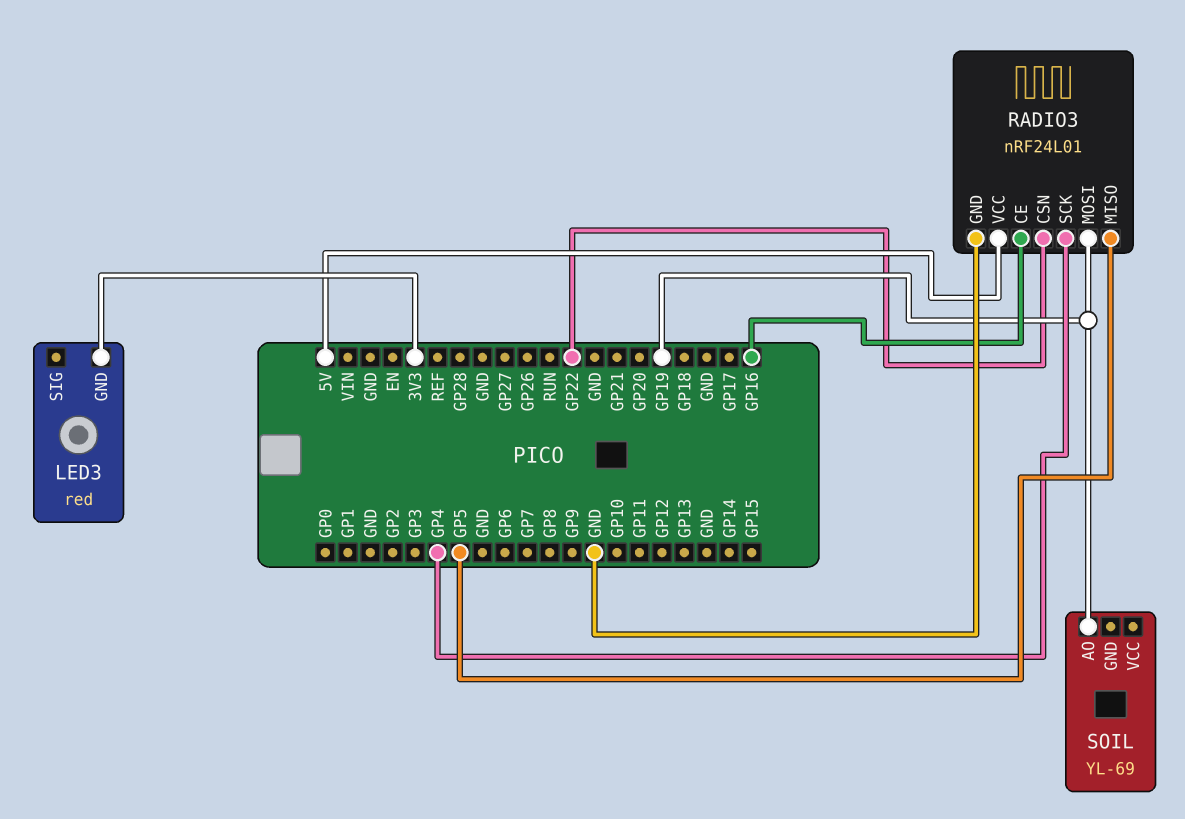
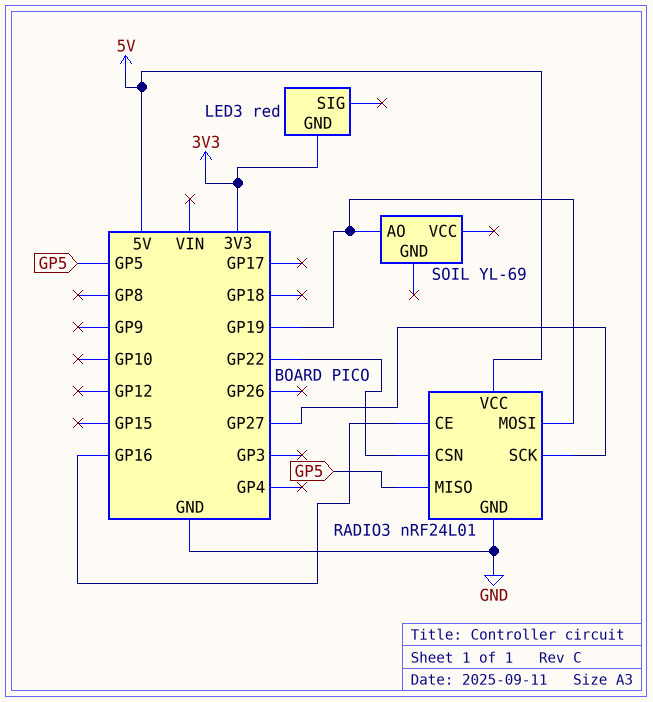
RADIO3 pin SCK: GP4 -> GP27

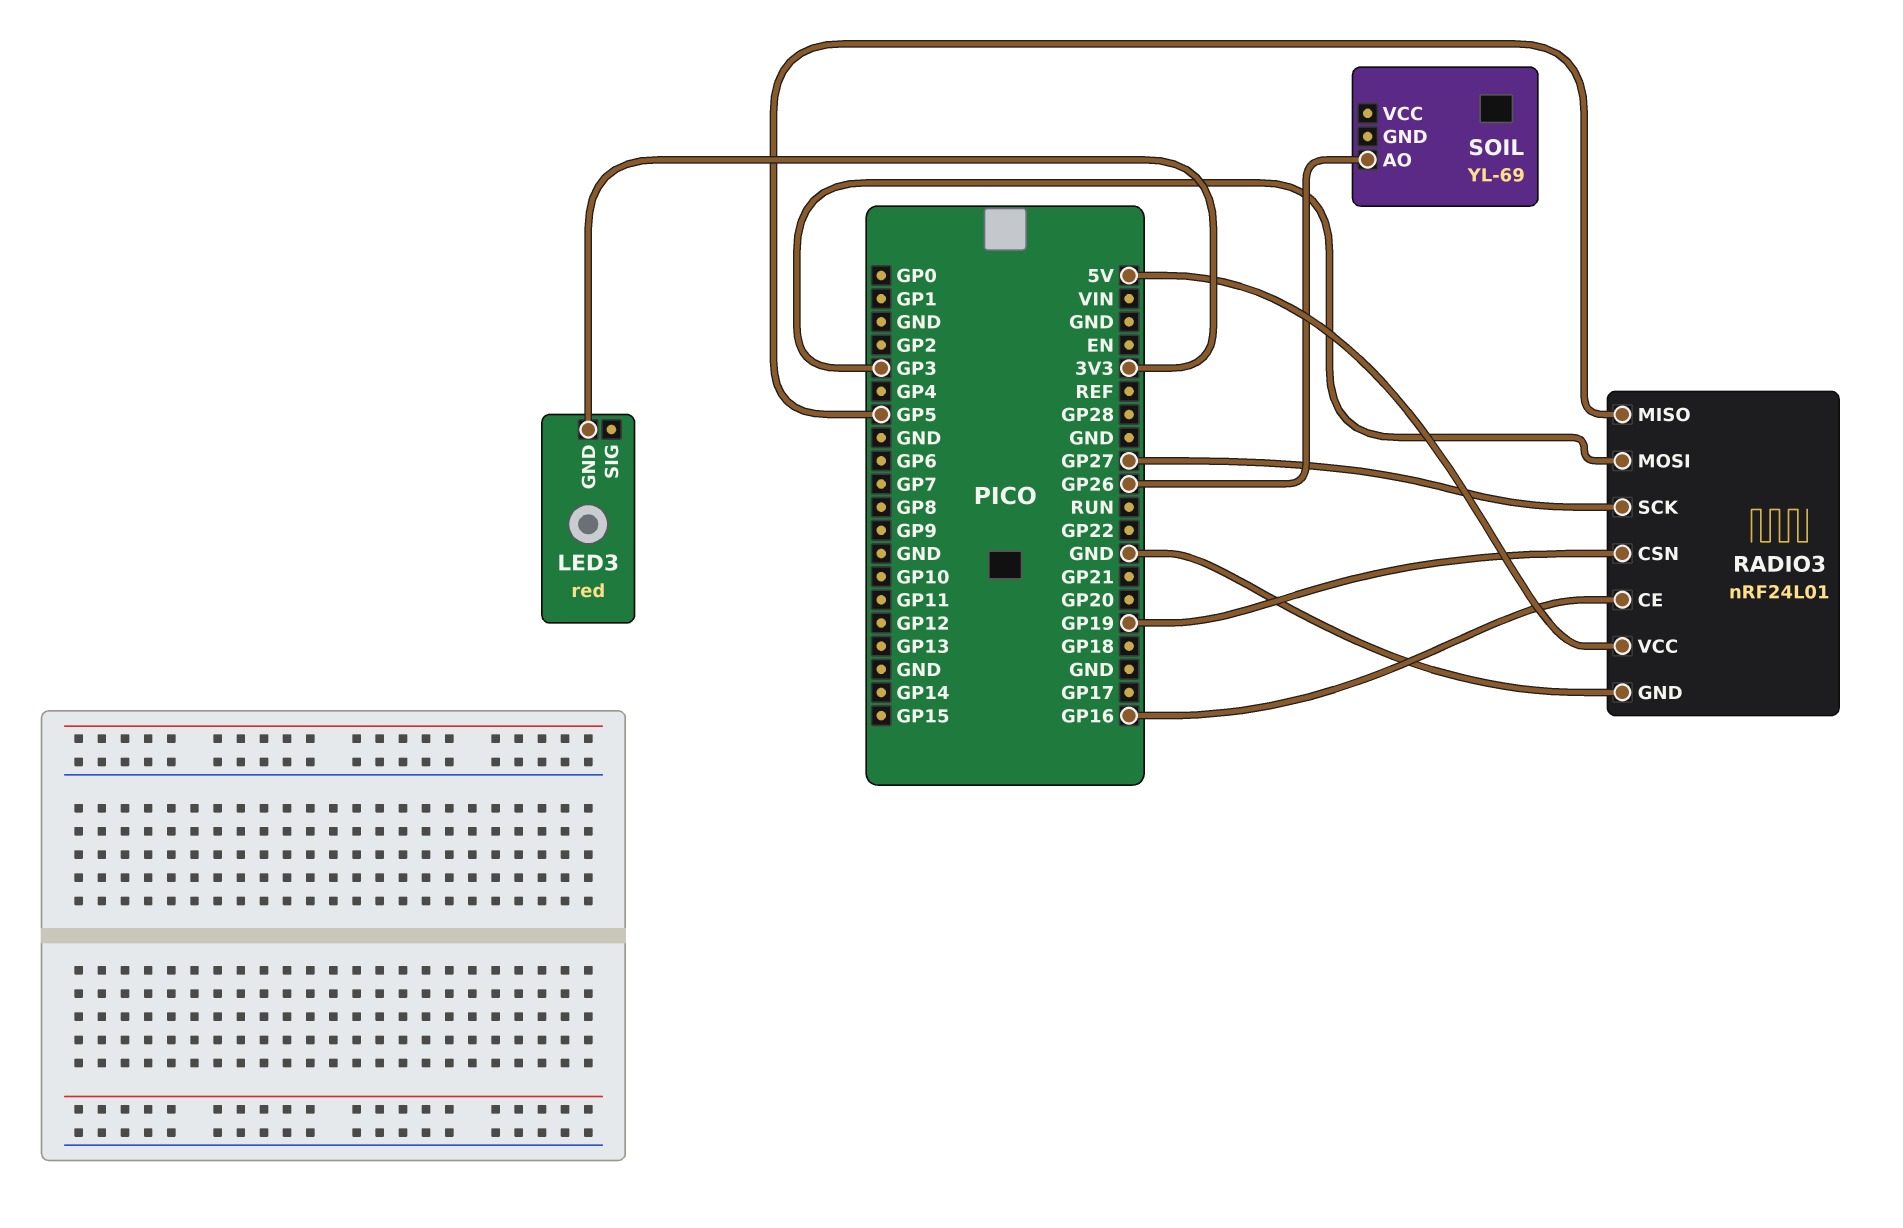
RADIO3 pin CSN: GP22 -> GP19
RADIO3 pin MOSI: GP19 -> GP3
SOIL pin AO: GP19 -> GP26

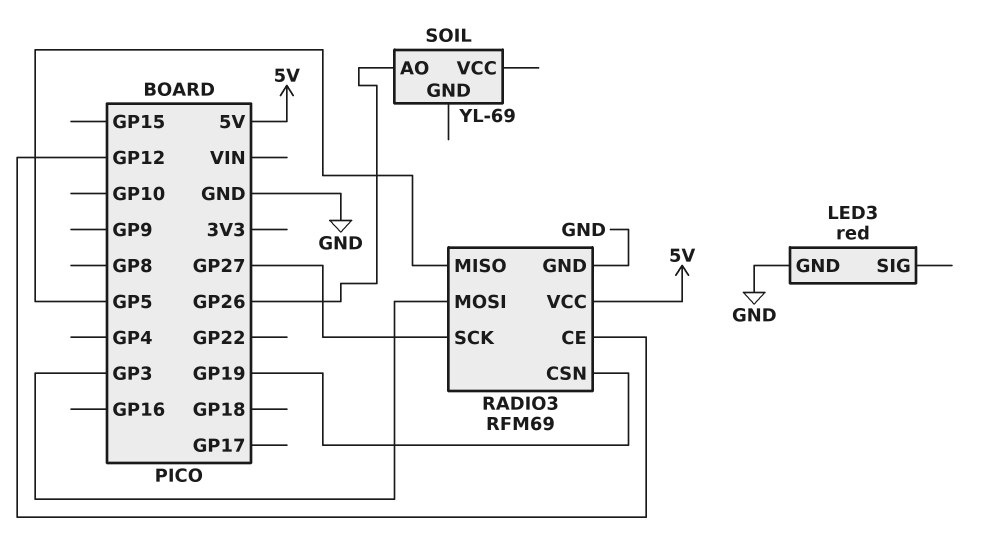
LED3 pin GND: 3V3 -> GND
RADIO3: nRF24L01 -> RFM69
RADIO3 pin CE: GP16 -> GP12

